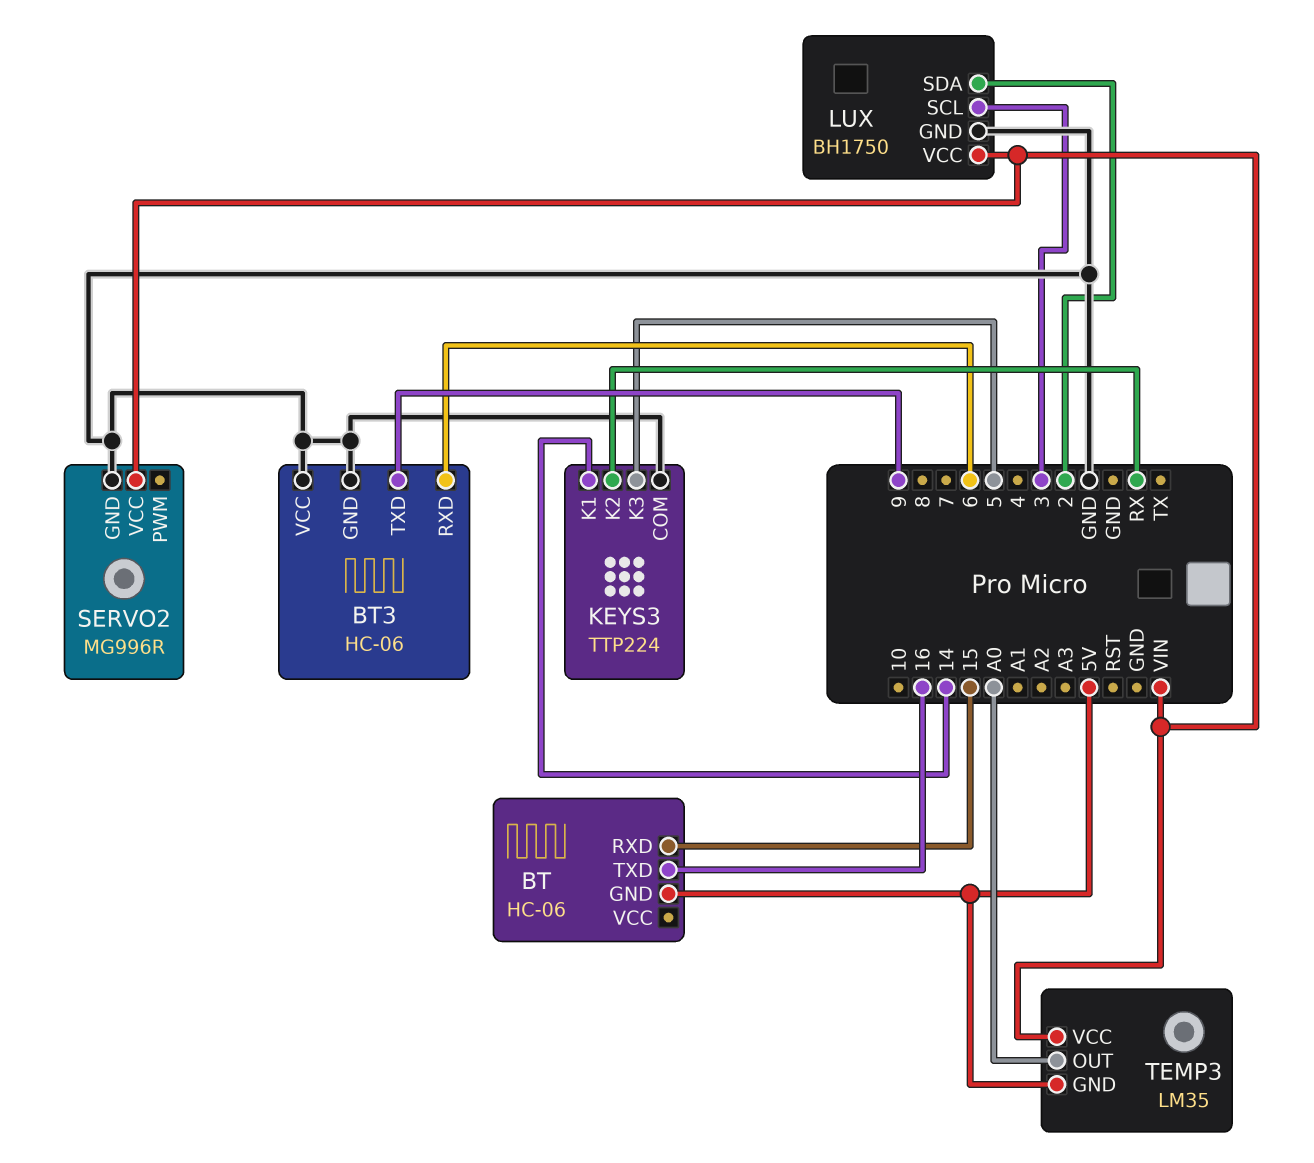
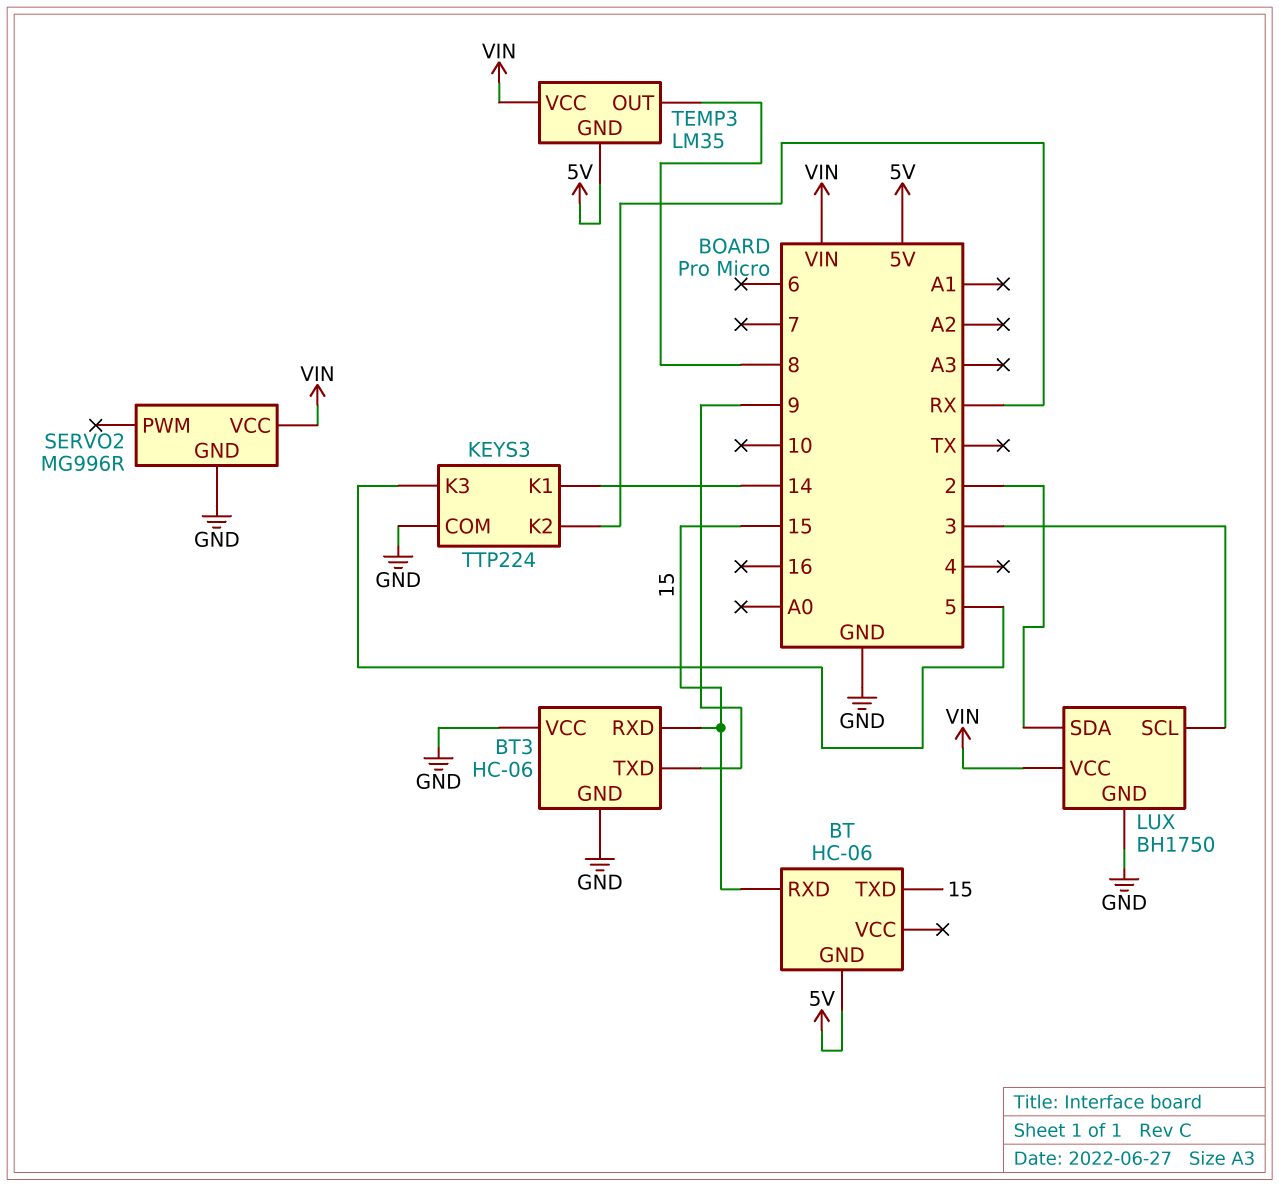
BT pin TXD: 16 -> 15
BT3 pin RXD: 6 -> 15
TEMP3 pin OUT: A0 -> 8

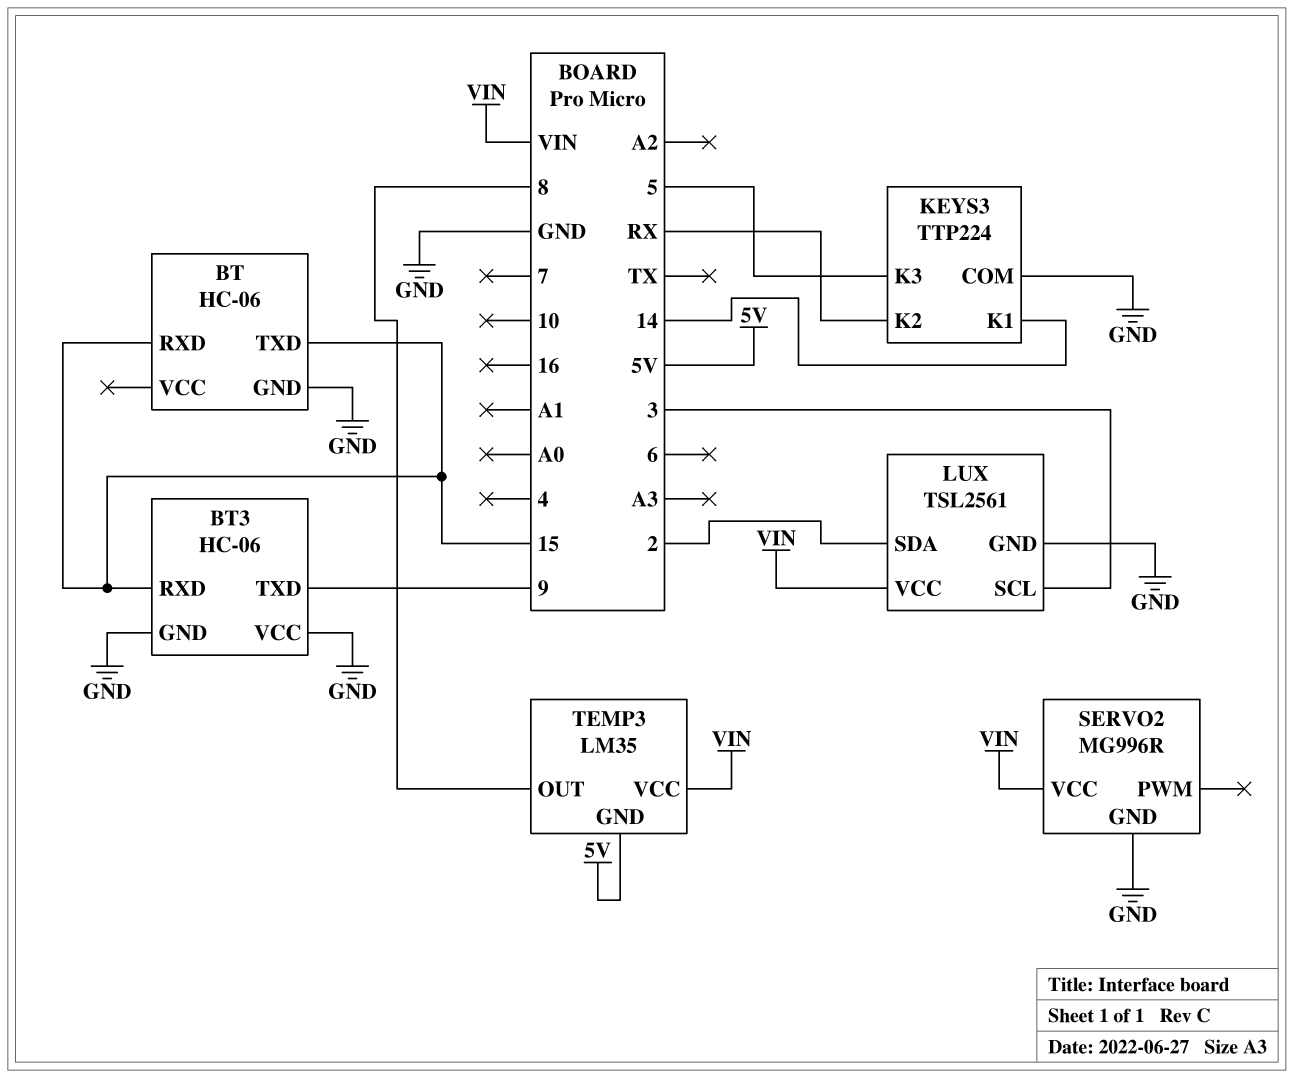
BT pin GND: 5V -> GND
LUX: BH1750 -> TSL2561

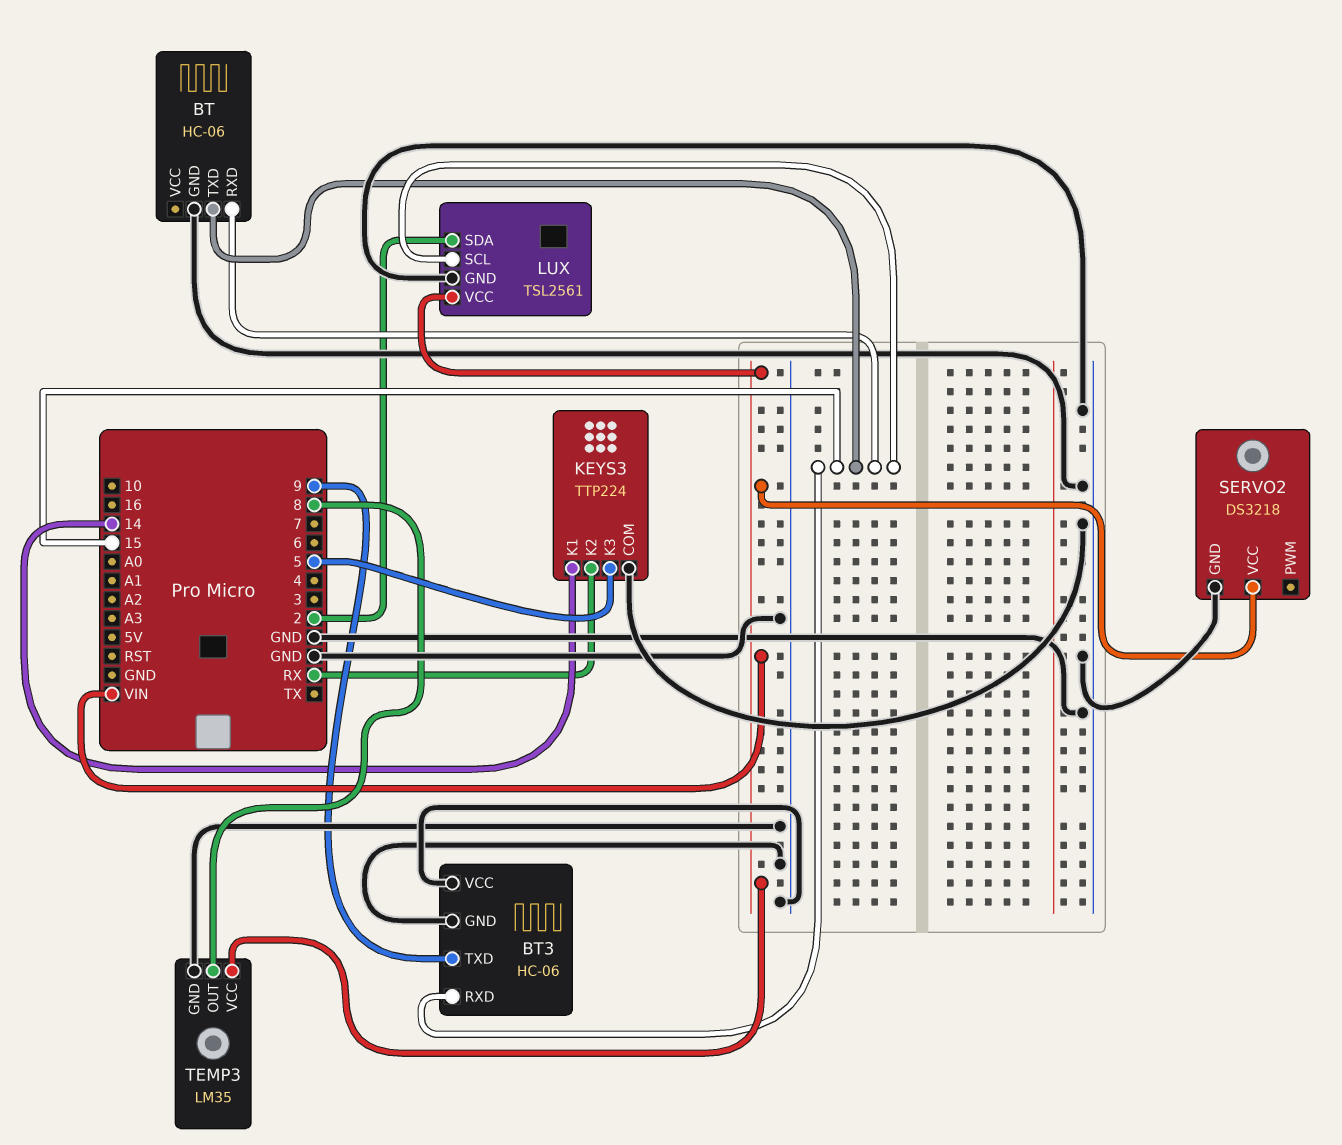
LUX pin SCL: 3 -> 15
SERVO2: MG996R -> DS3218
TEMP3 pin GND: 5V -> GND

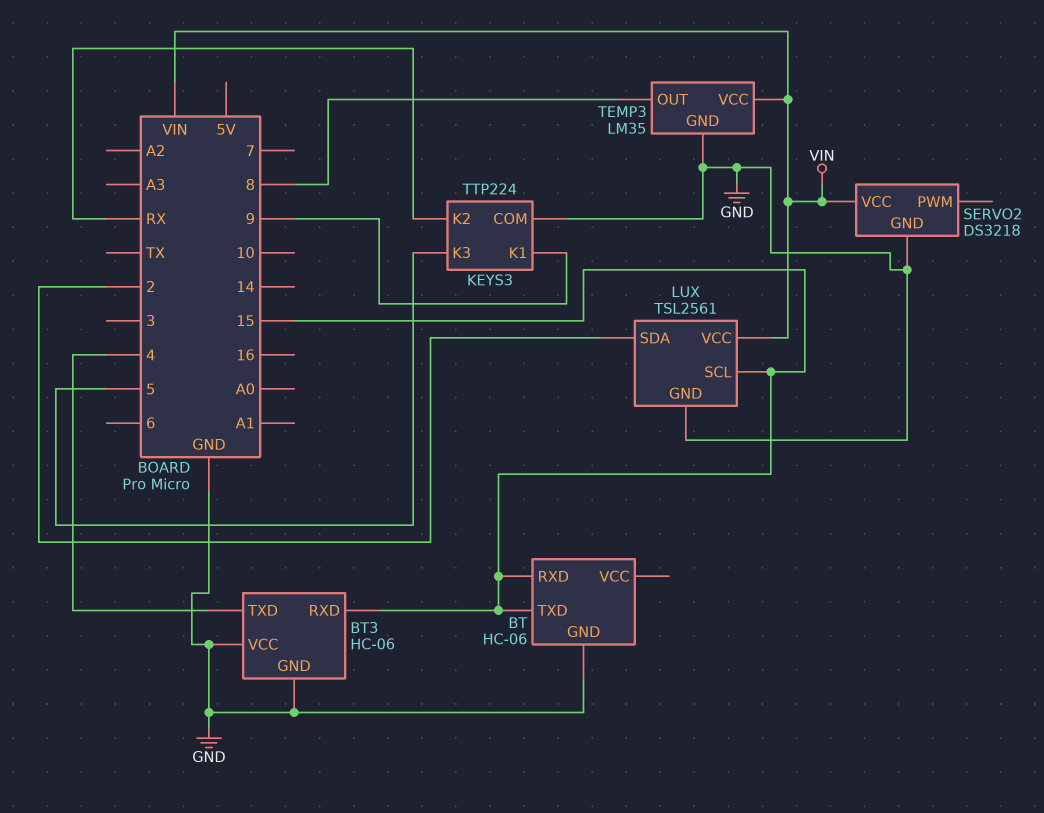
BT3 pin TXD: 9 -> 4
KEYS3 pin K1: 14 -> 9

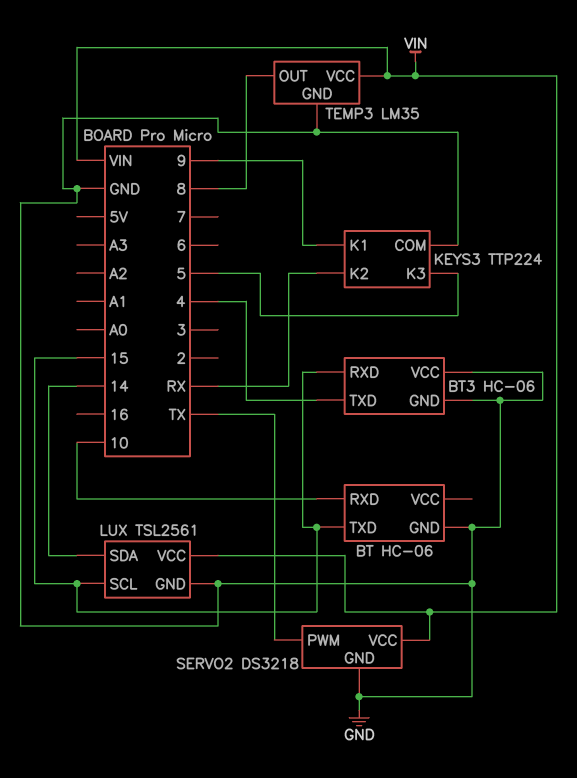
BT pin RXD: 15 -> 10
LUX pin SDA: 2 -> 14
SERVO2 pin PWM: none -> TX

